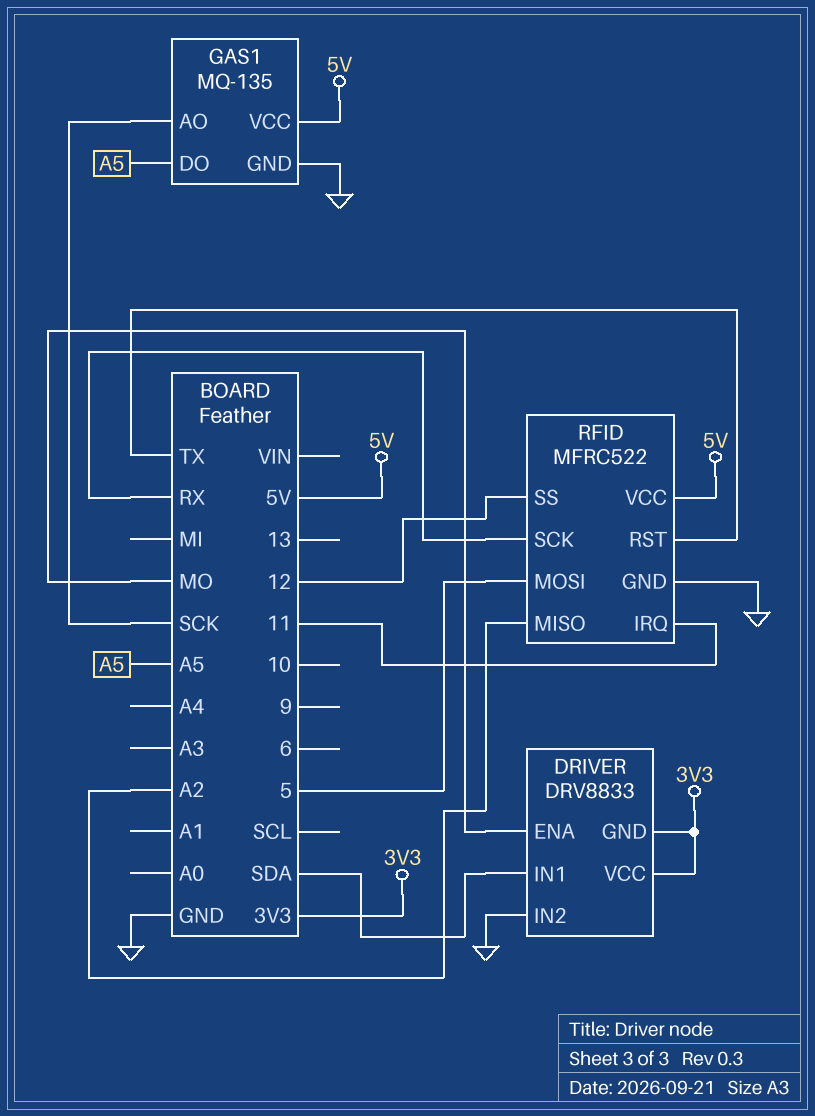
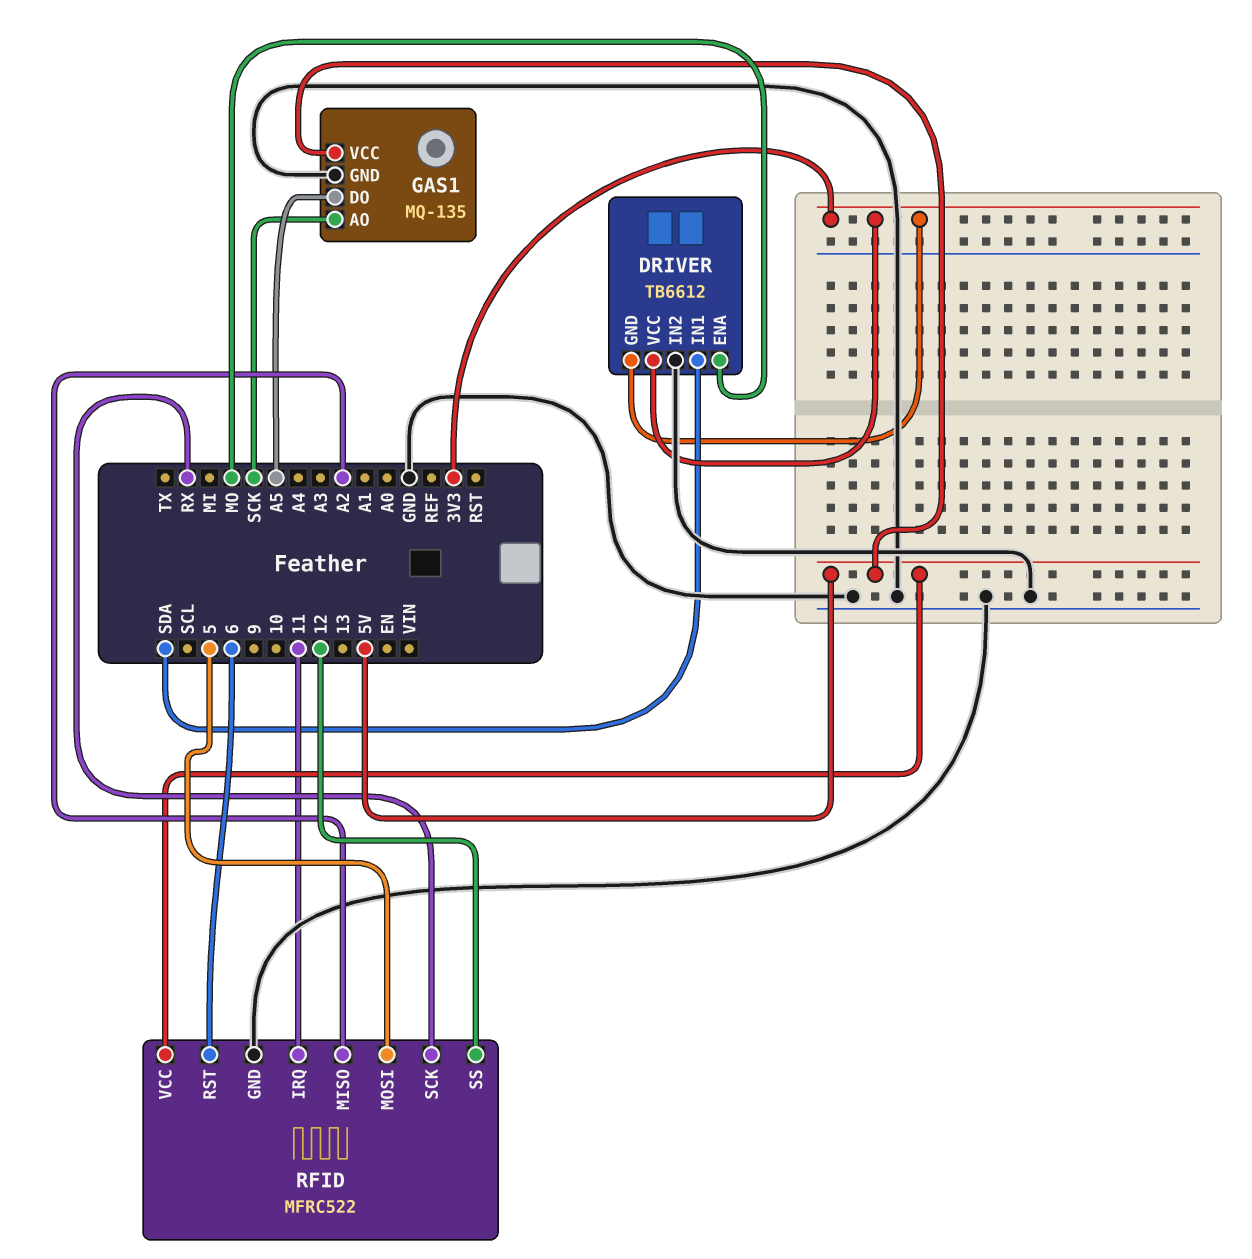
DRIVER: DRV8833 -> TB6612
RFID pin RST: TX -> 6

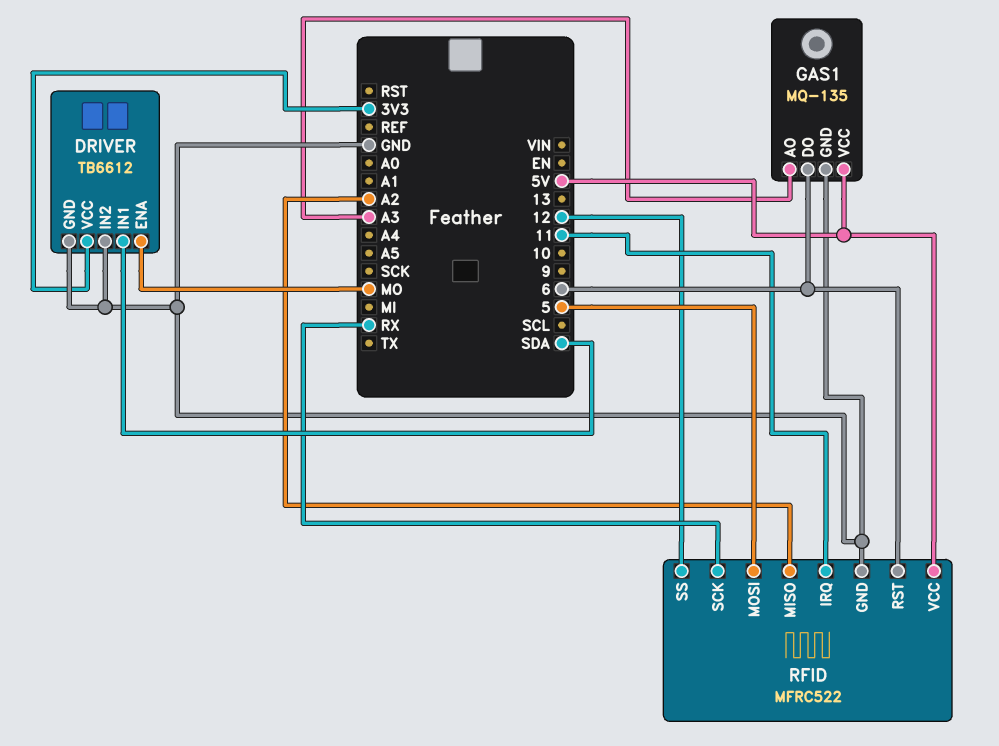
DRIVER pin GND: 3V3 -> GND
GAS1 pin AO: SCK -> A3
GAS1 pin DO: A5 -> 6

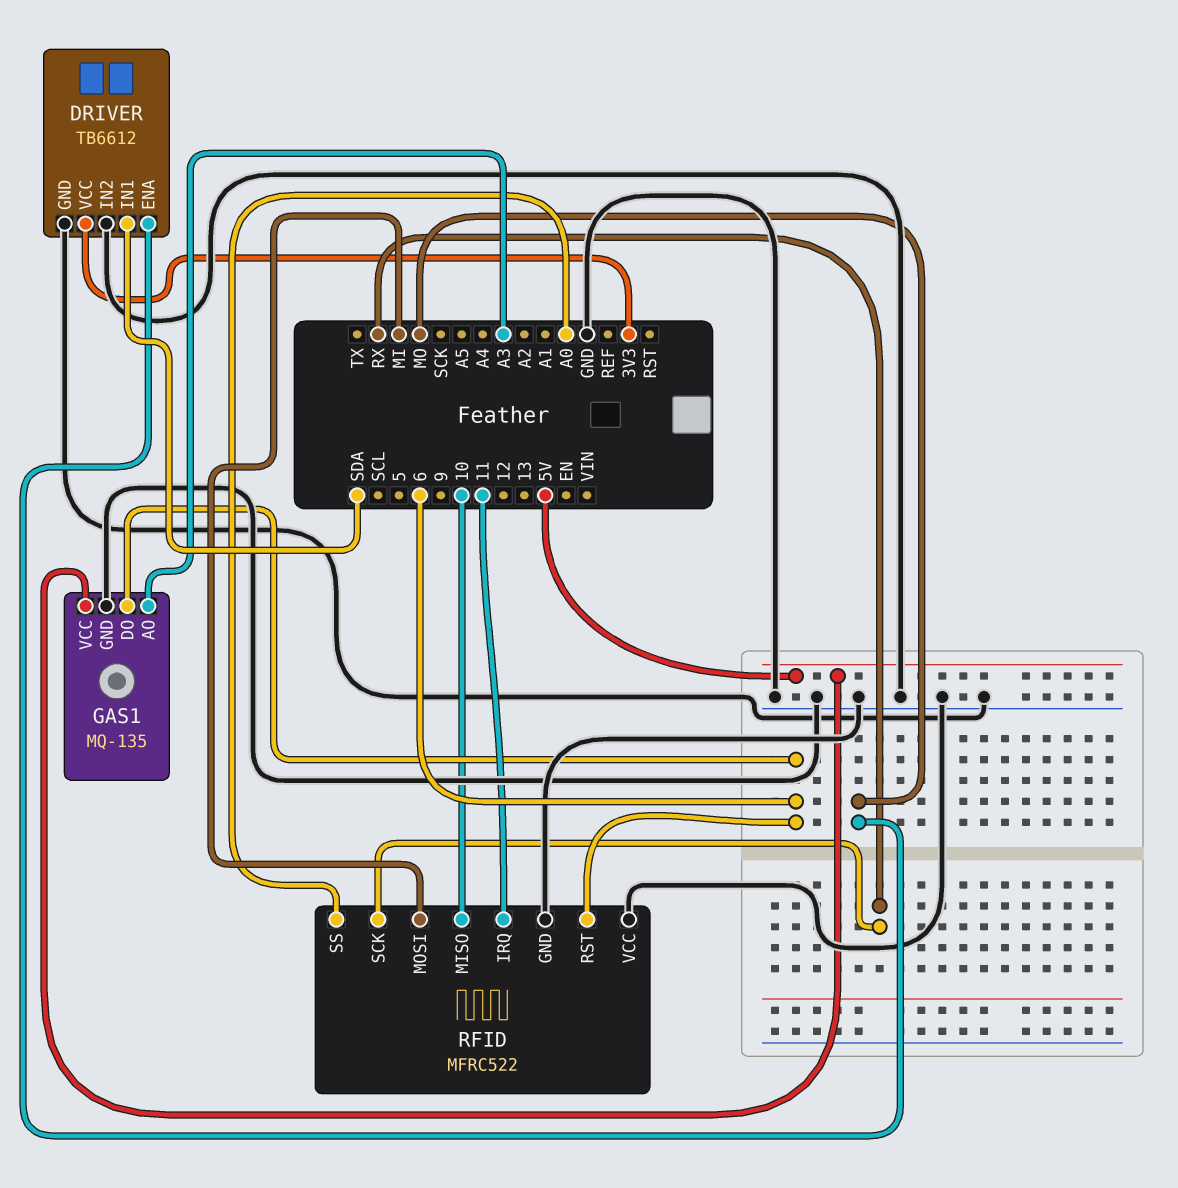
RFID pin MISO: A2 -> 10
RFID pin MOSI: 5 -> MI
RFID pin SS: 12 -> A0
RFID pin VCC: 5V -> GND

